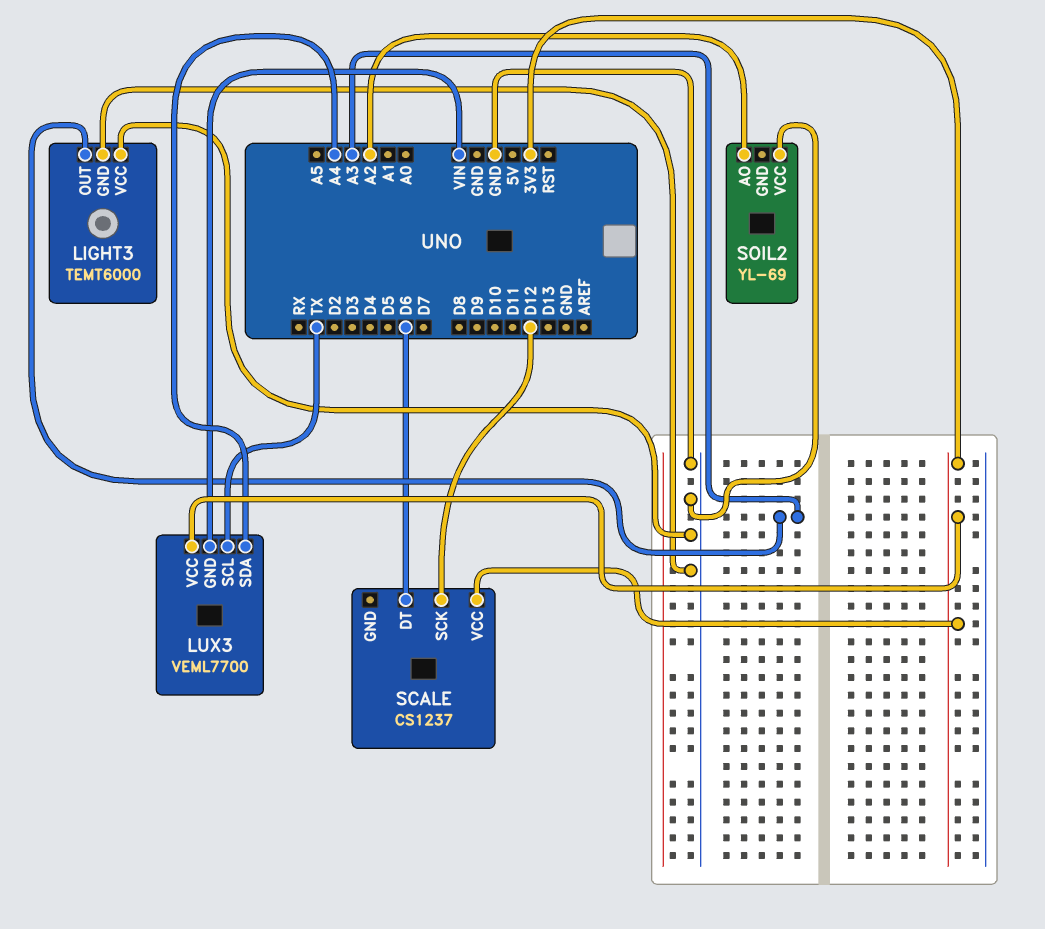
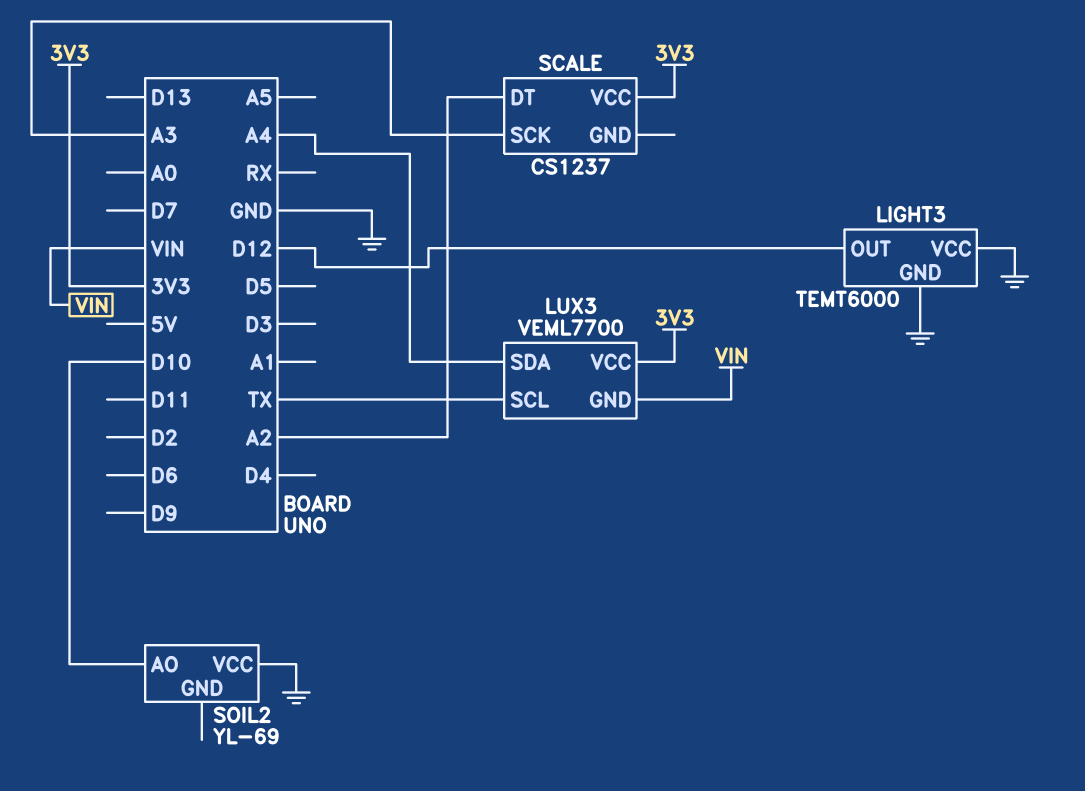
LIGHT3 pin OUT: A3 -> D12
SCALE pin DT: D6 -> A2
SCALE pin SCK: D12 -> A3
SOIL2 pin AO: A2 -> D10

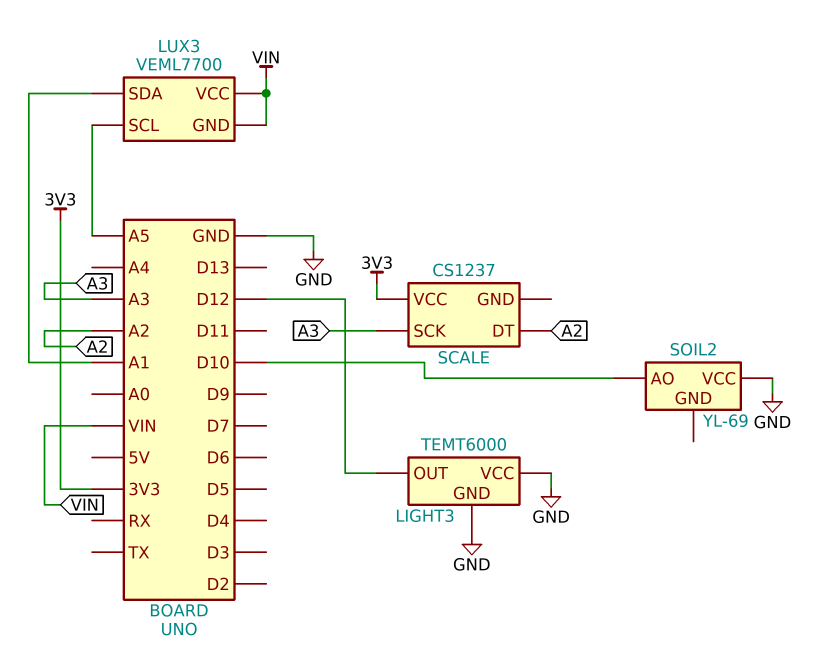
LUX3 pin SCL: TX -> A5
LUX3 pin SDA: A4 -> A1
LUX3 pin VCC: 3V3 -> VIN

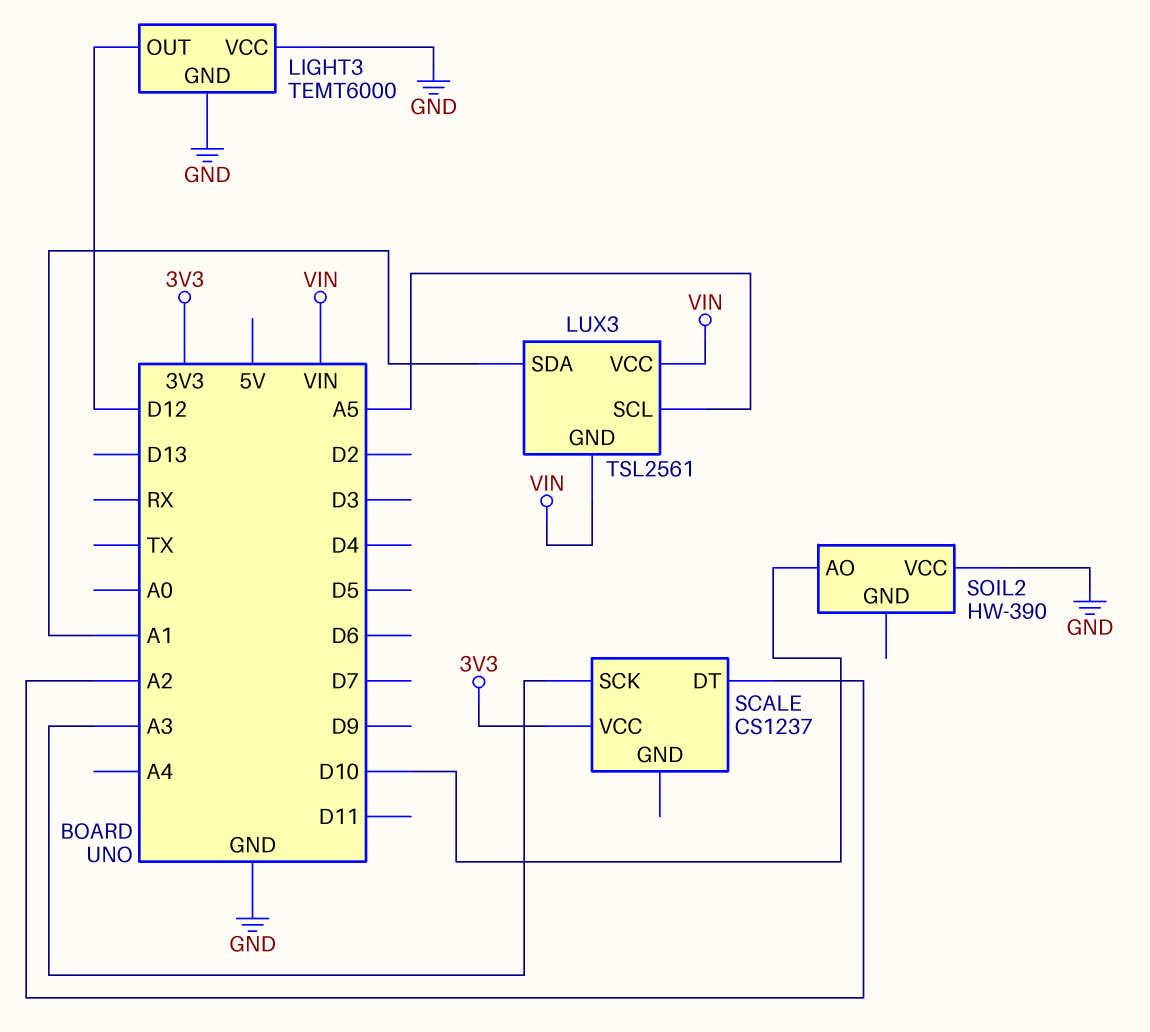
LUX3: VEML7700 -> TSL2561
SOIL2: YL-69 -> HW-390

